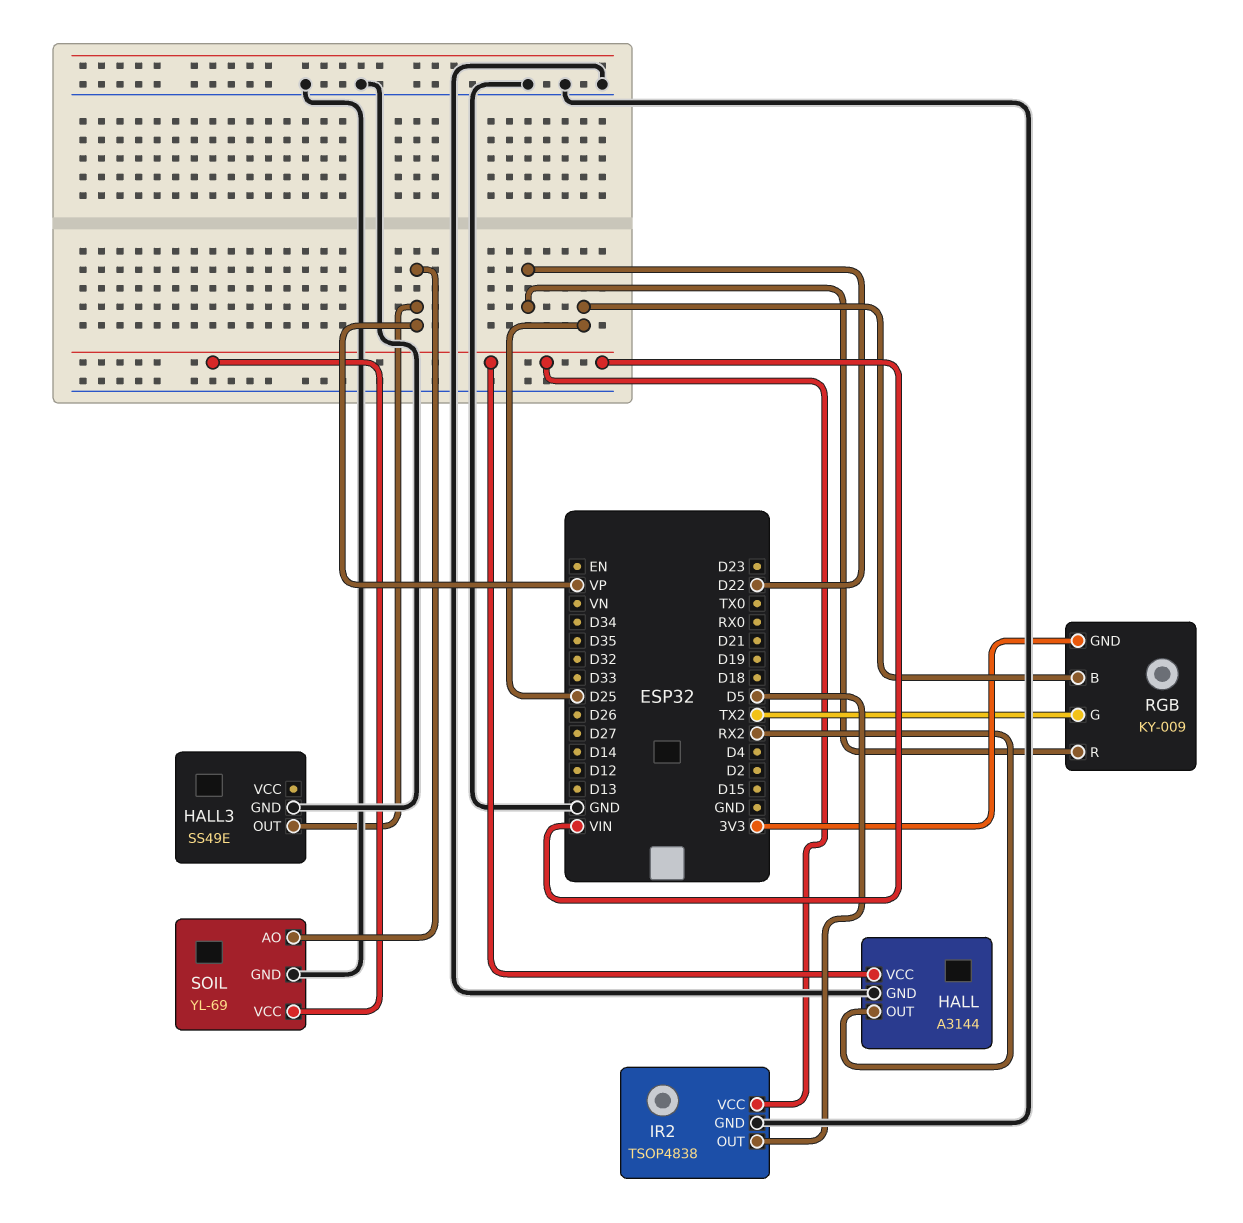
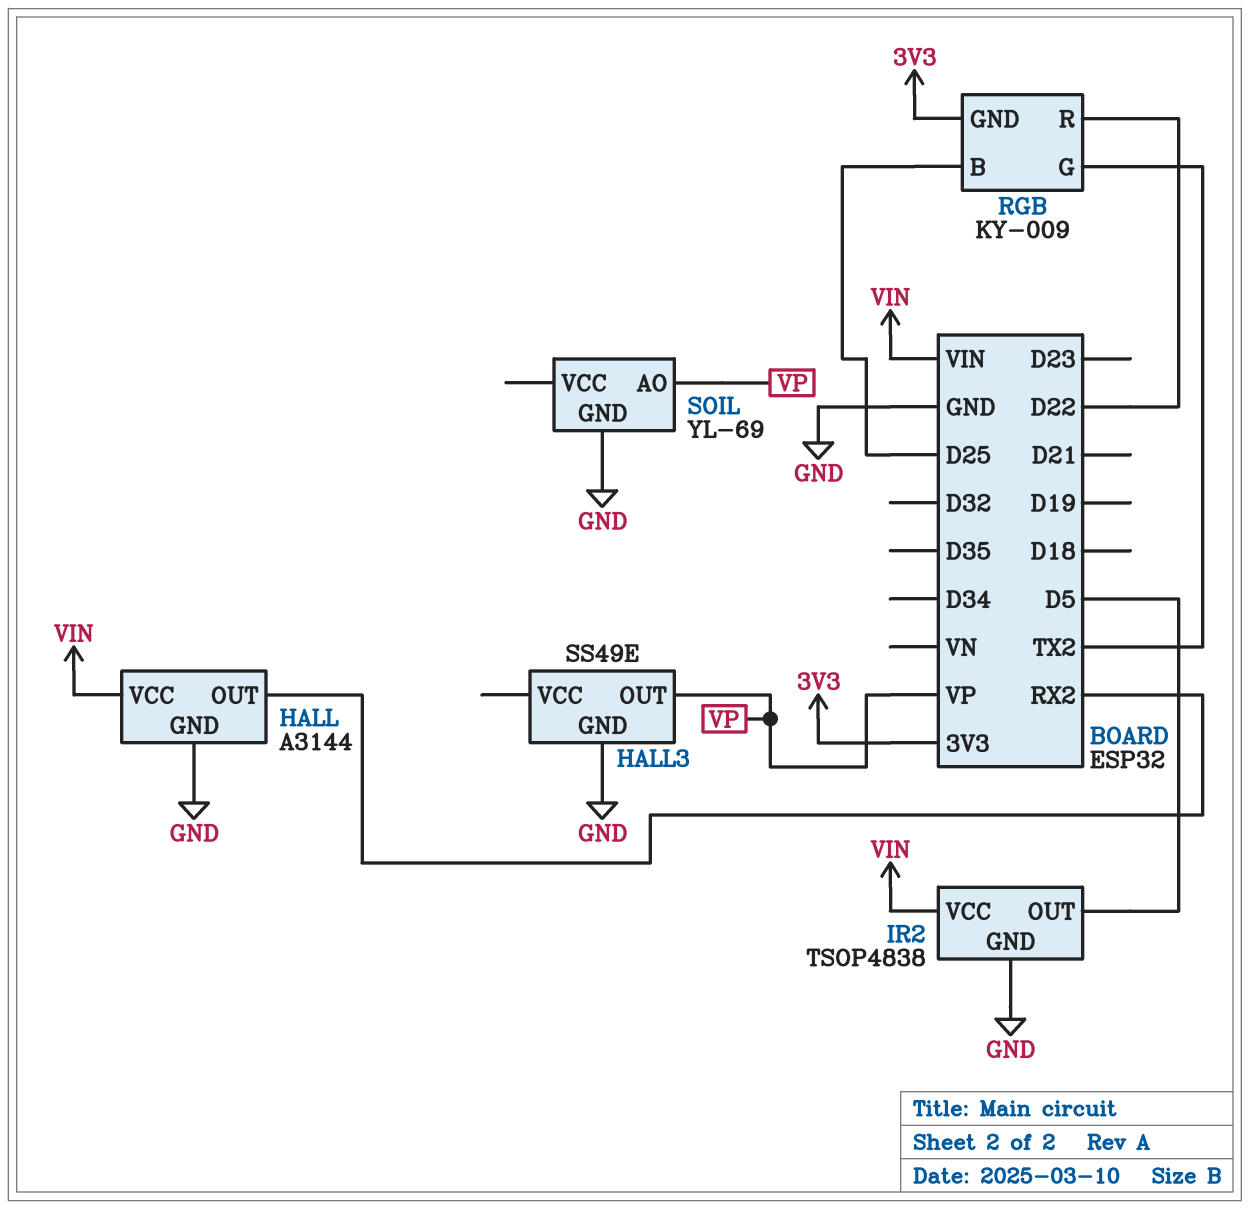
SOIL pin VCC: VIN -> none

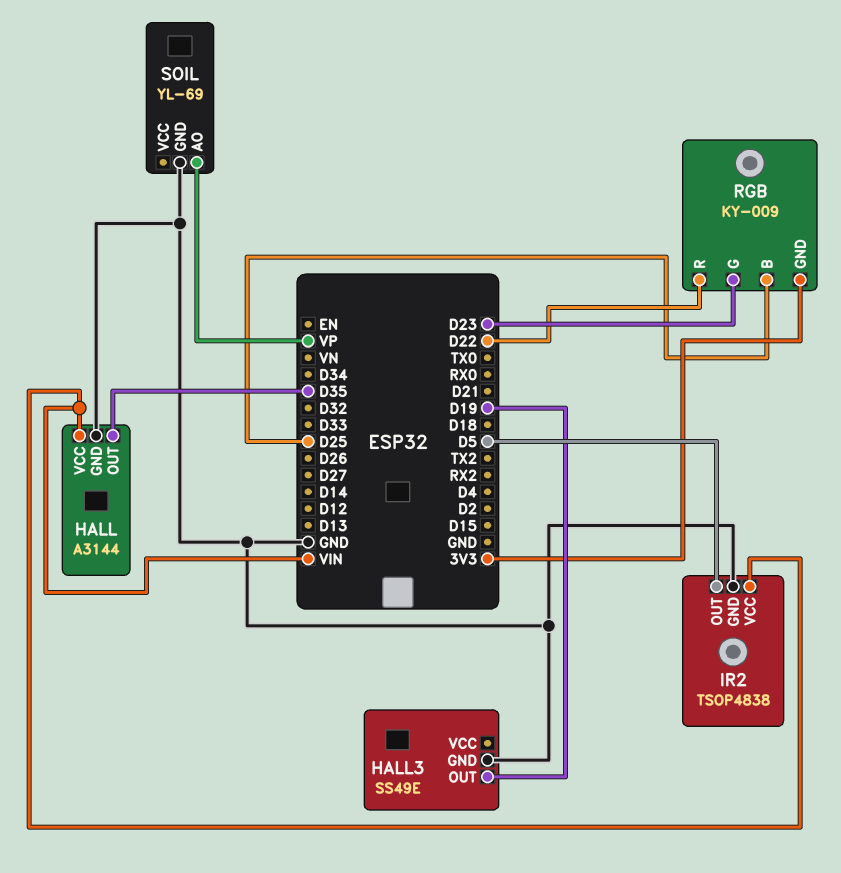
HALL pin OUT: RX2 -> D35
HALL3 pin OUT: VP -> D19
RGB pin G: TX2 -> D23

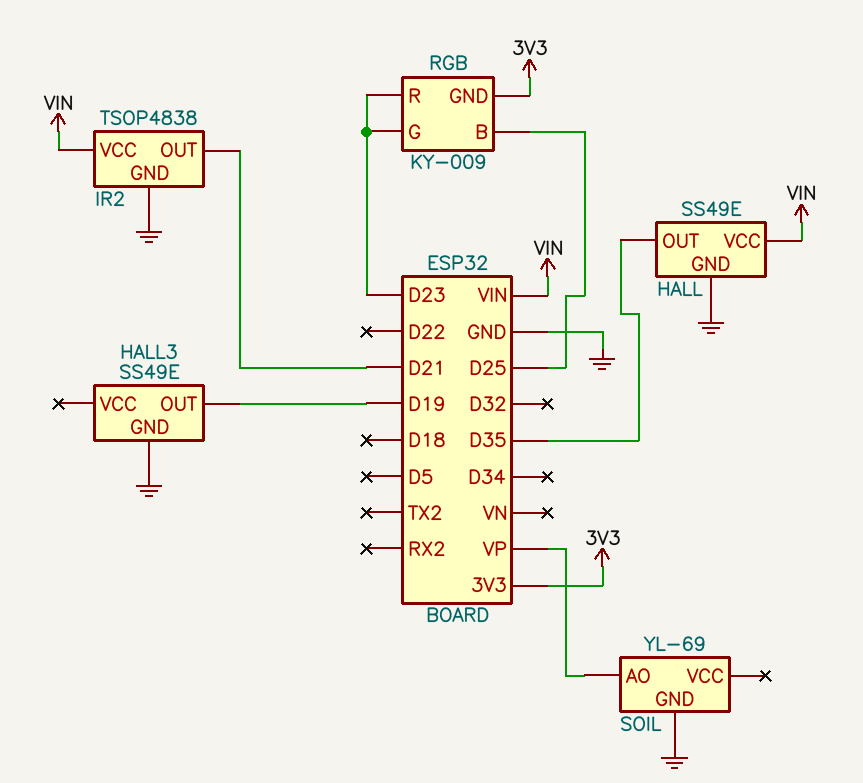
HALL: A3144 -> SS49E
IR2 pin OUT: D5 -> D21
RGB pin R: D22 -> D23

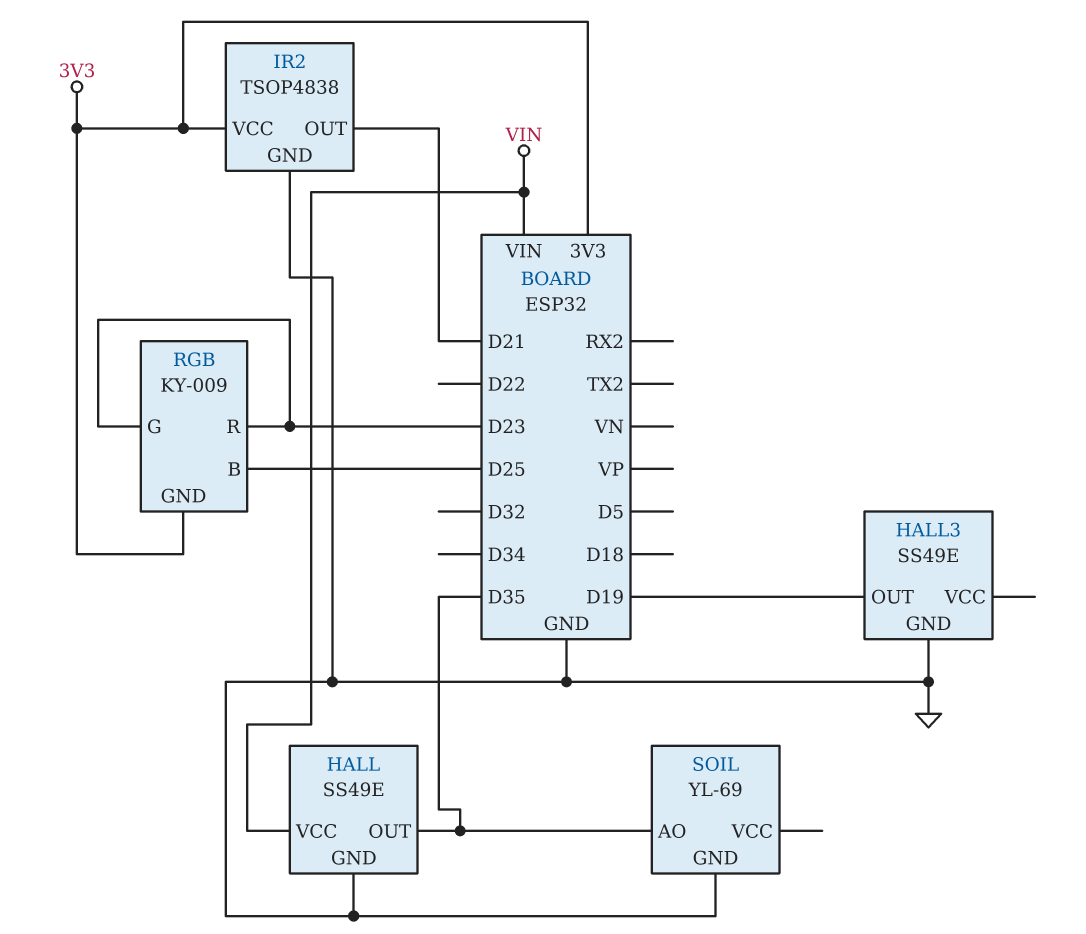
IR2 pin VCC: VIN -> 3V3
SOIL pin AO: VP -> D35

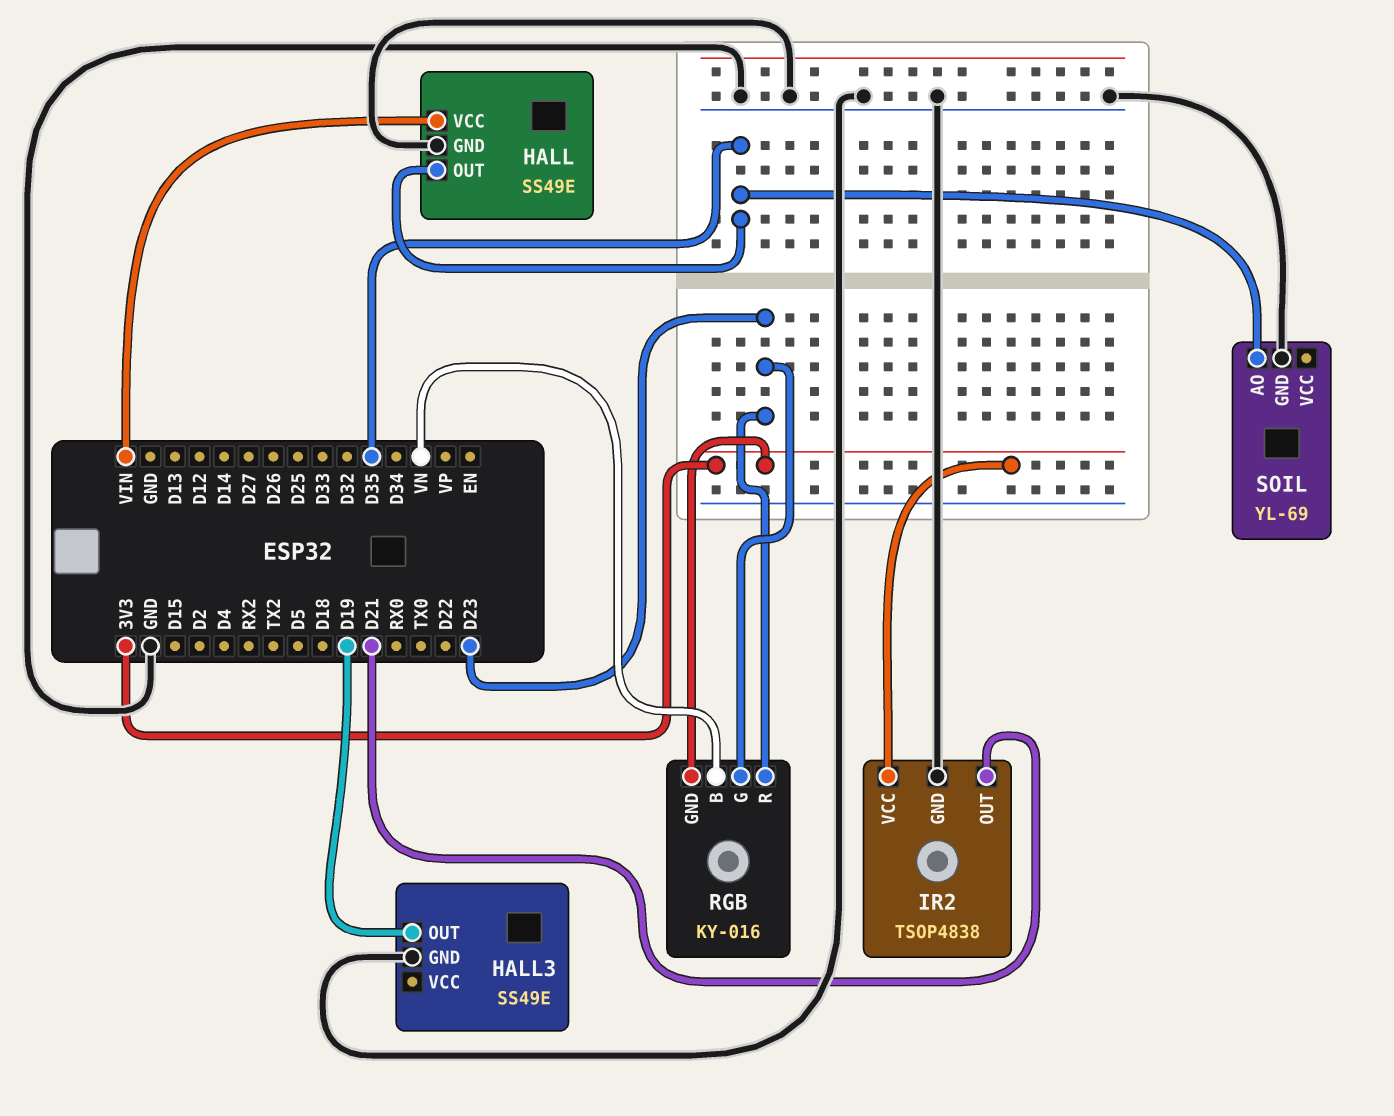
RGB: KY-009 -> KY-016
RGB pin B: D25 -> VN

